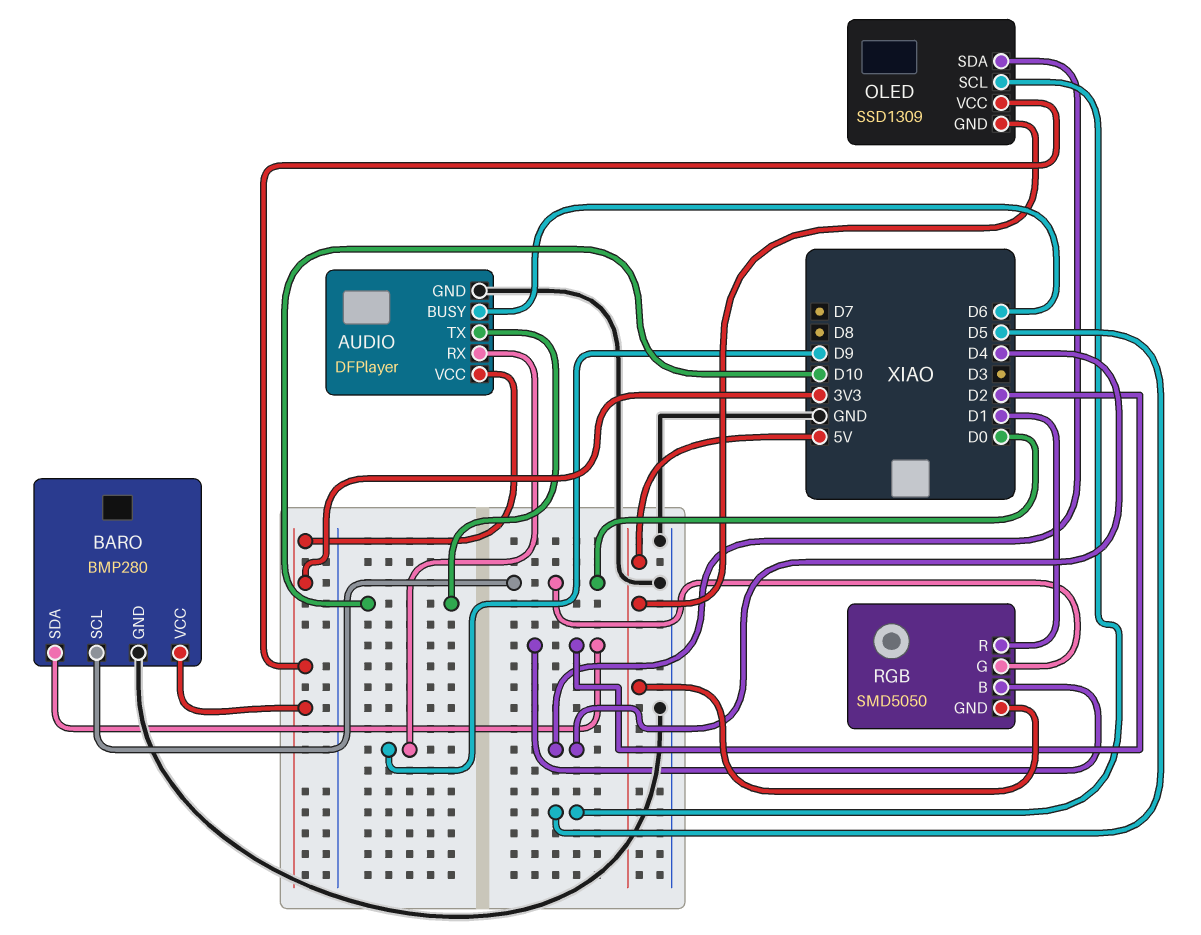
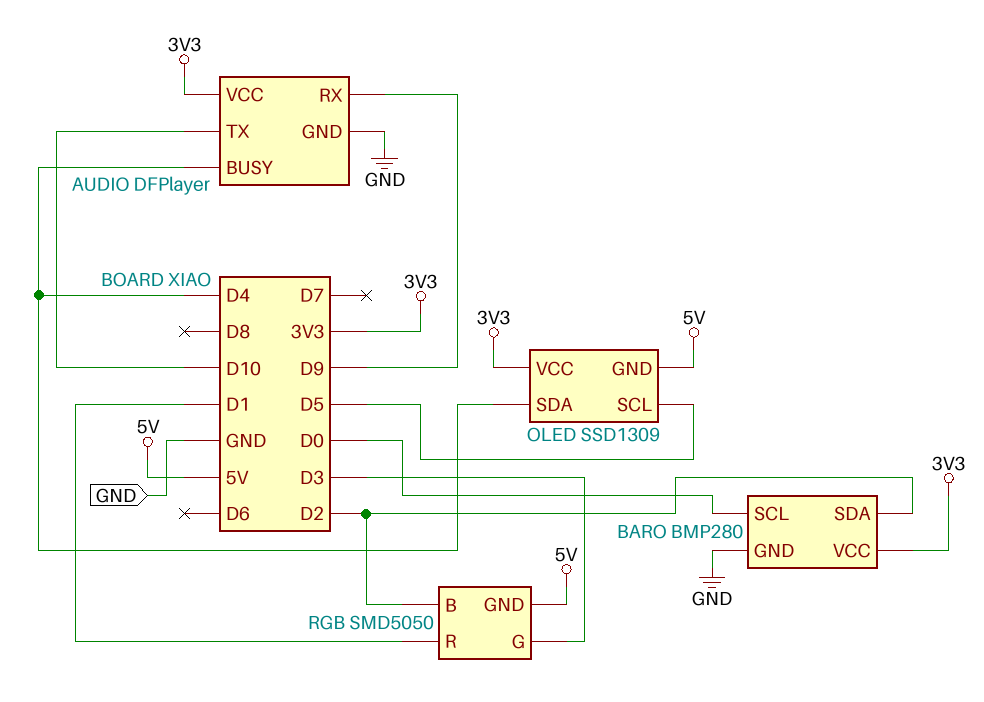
AUDIO pin BUSY: D6 -> D4
RGB pin G: D0 -> D3

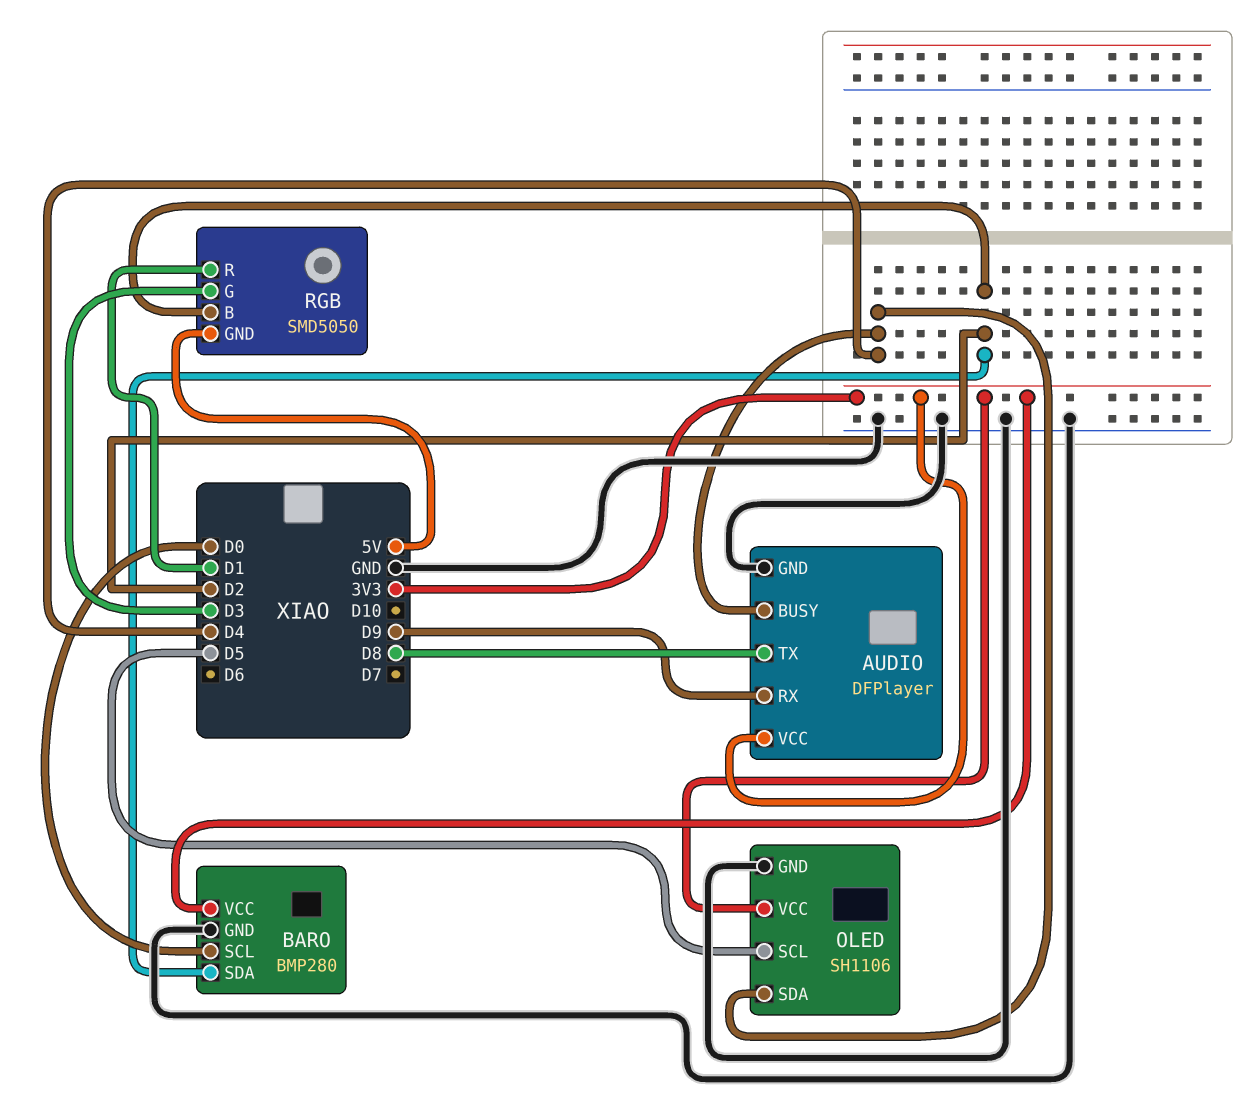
AUDIO pin TX: D10 -> D8
OLED: SSD1309 -> SH1106
OLED pin GND: 5V -> GND

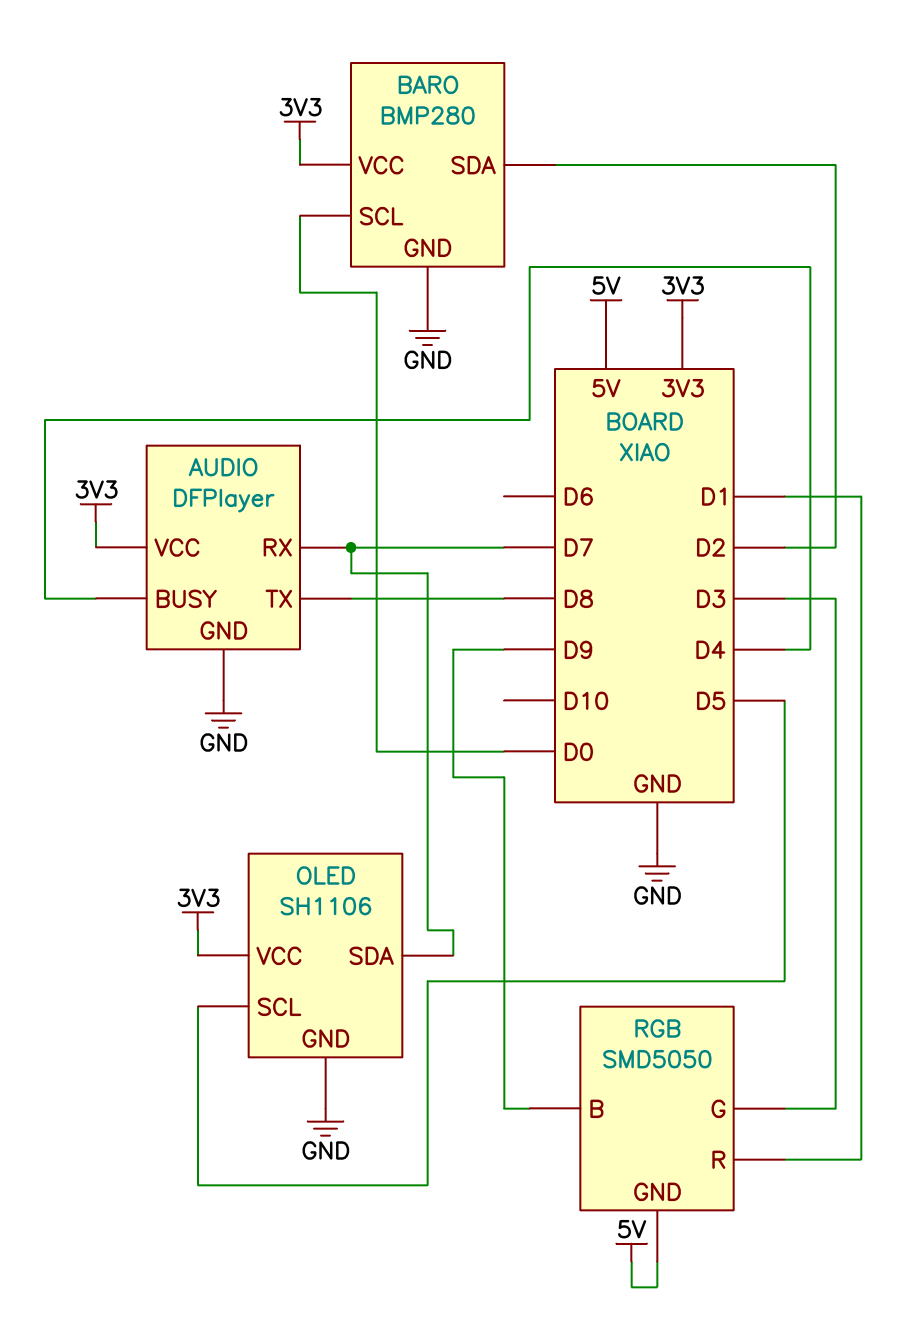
AUDIO pin RX: D9 -> D7
OLED pin SDA: D4 -> D7
RGB pin B: D2 -> D9

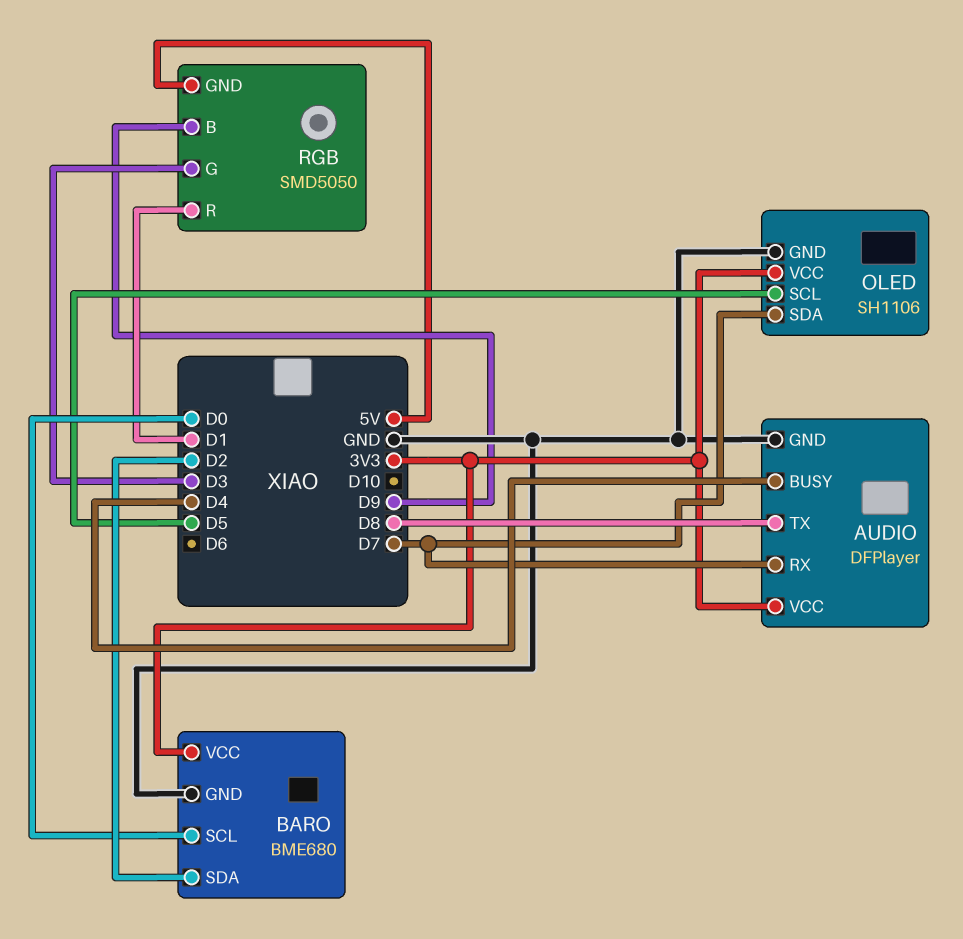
BARO: BMP280 -> BME680

